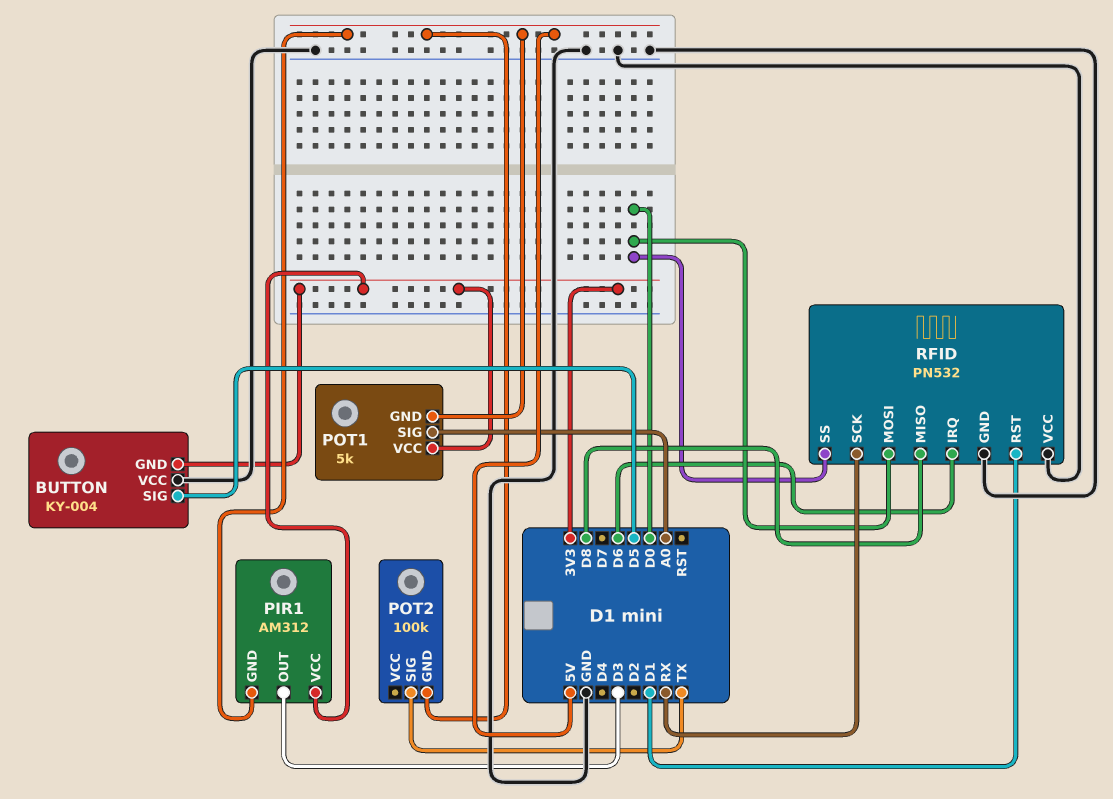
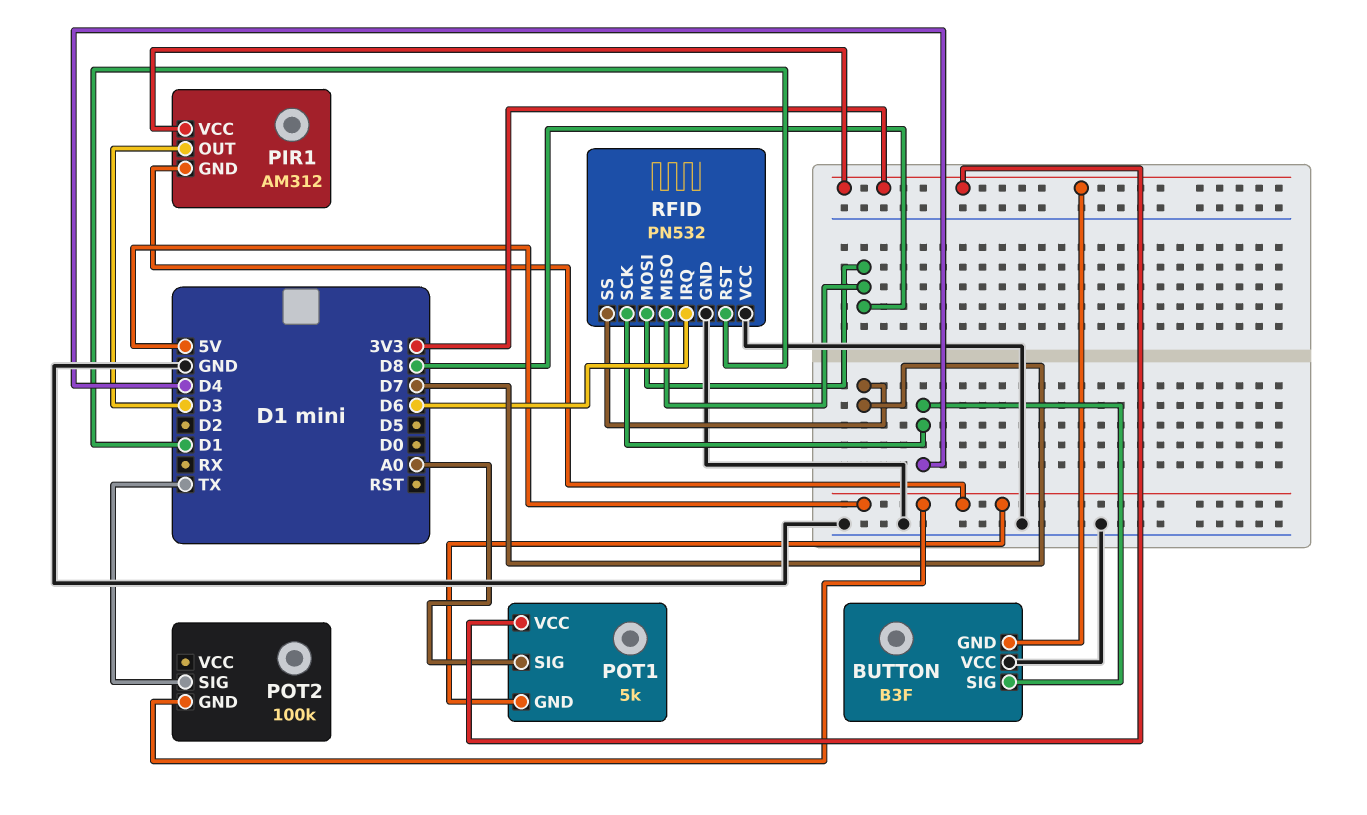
BUTTON: KY-004 -> B3F
BUTTON pin SIG: D5 -> D4
RFID pin MOSI: D0 -> D8
RFID pin SCK: RX -> D4
RFID pin SS: D0 -> D7

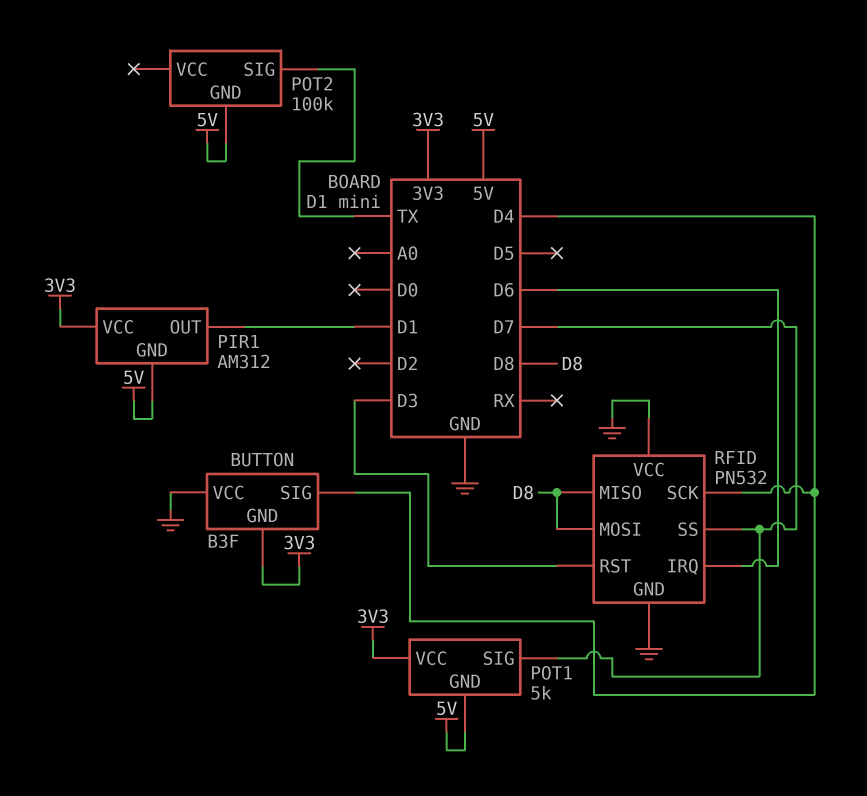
PIR1 pin OUT: D3 -> D1
POT1 pin SIG: A0 -> D7
RFID pin RST: D1 -> D3

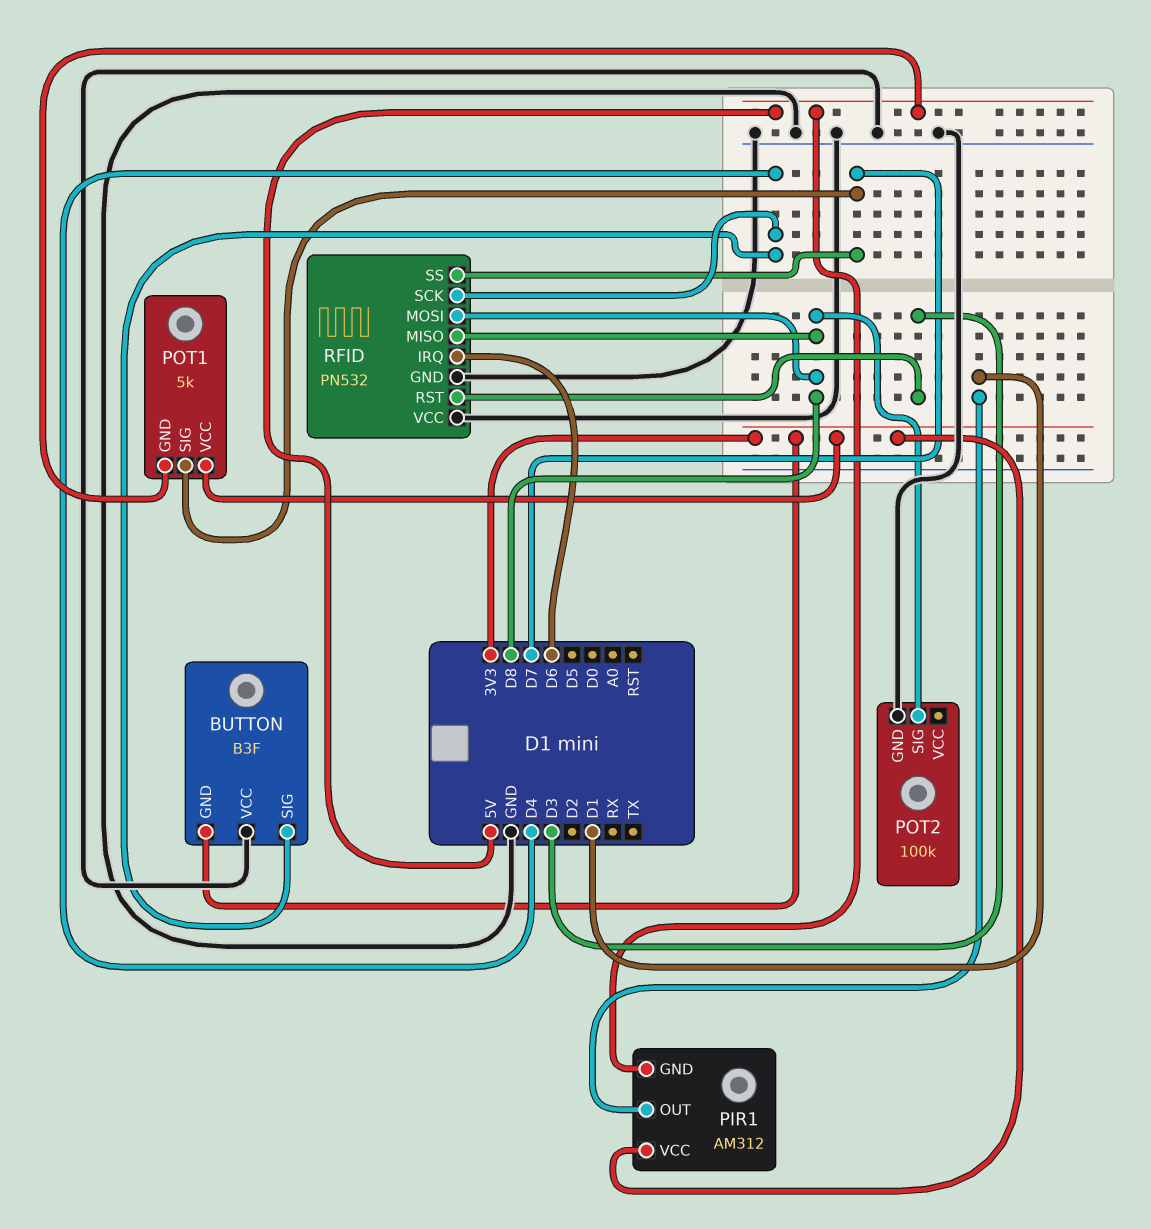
POT2 pin GND: 5V -> GND
POT2 pin SIG: TX -> D8

